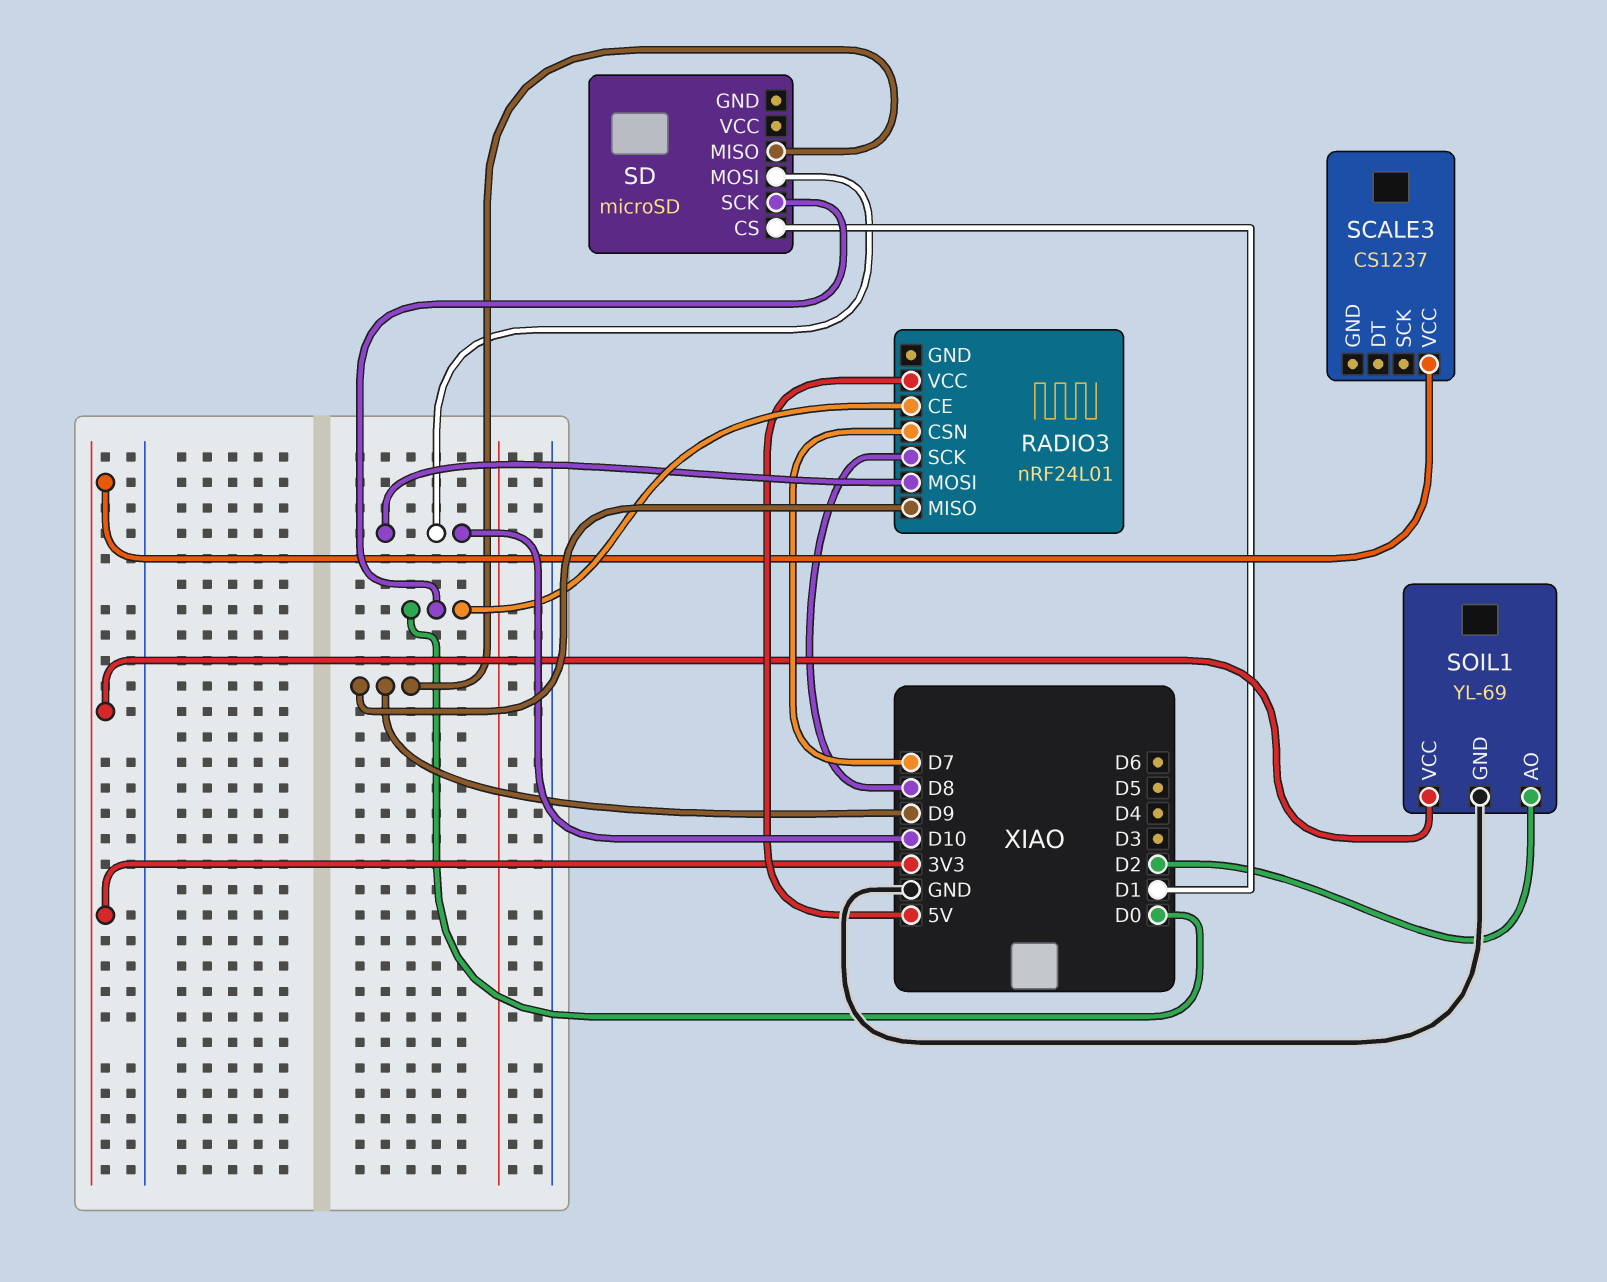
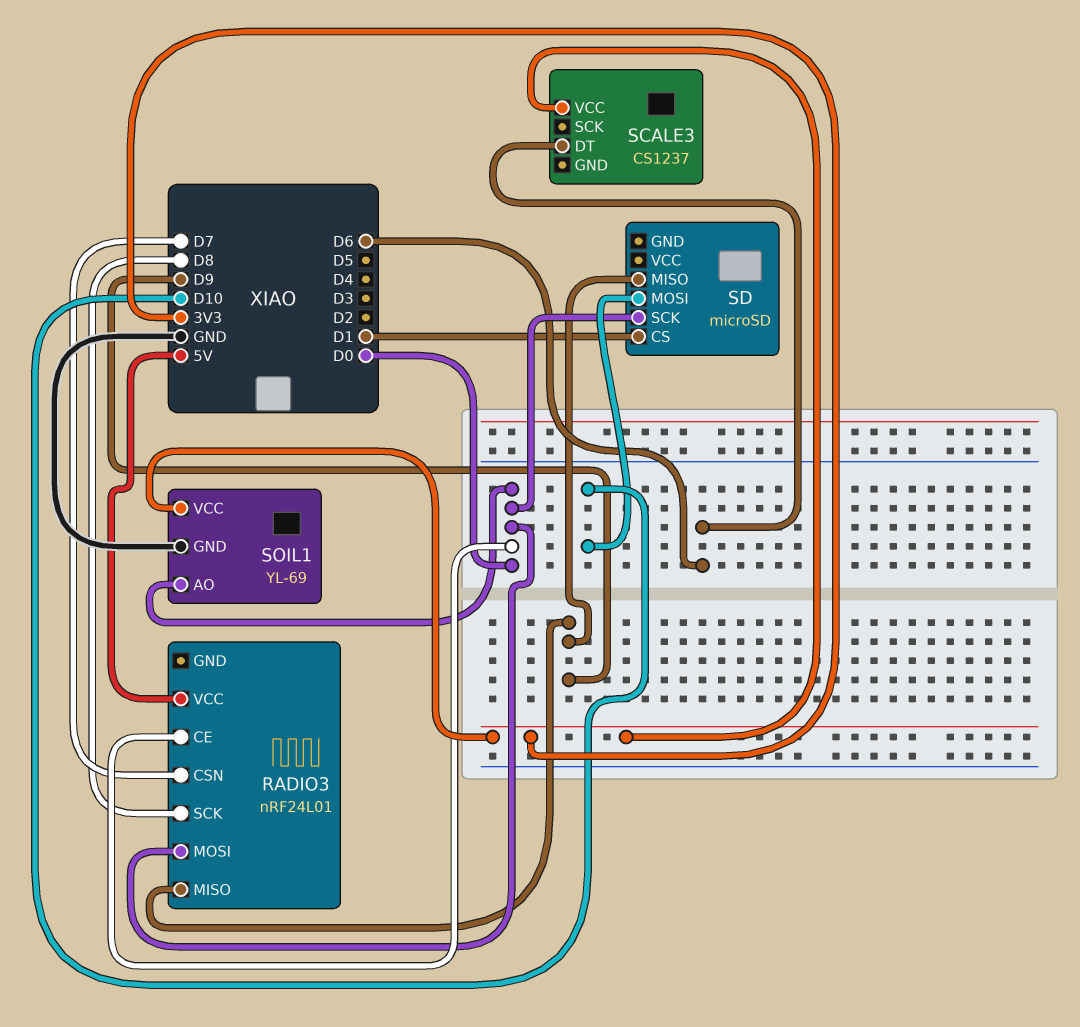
RADIO3 pin MOSI: D10 -> D0
SCALE3 pin DT: none -> D6
SOIL1 pin AO: D2 -> D0

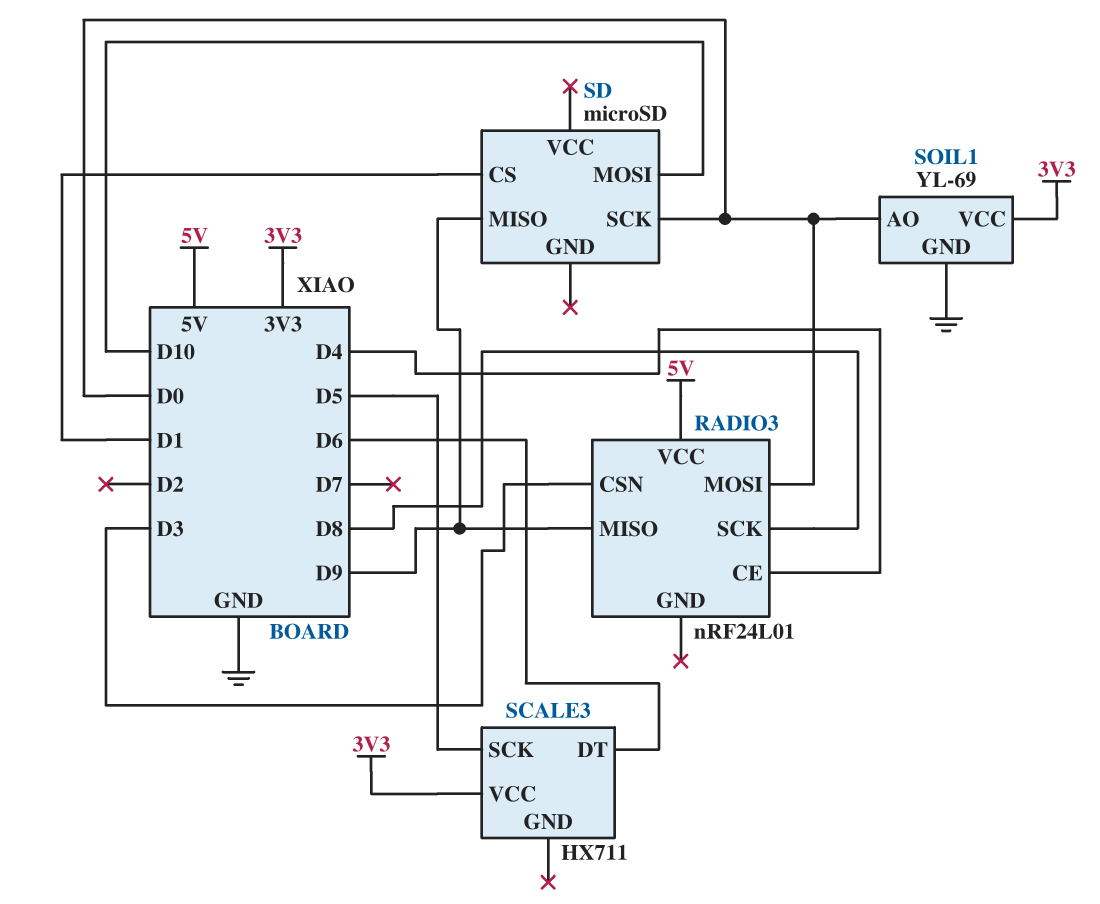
RADIO3 pin CE: D0 -> D4
RADIO3 pin CSN: D7 -> D3
SCALE3: CS1237 -> HX711
SCALE3 pin SCK: none -> D5

